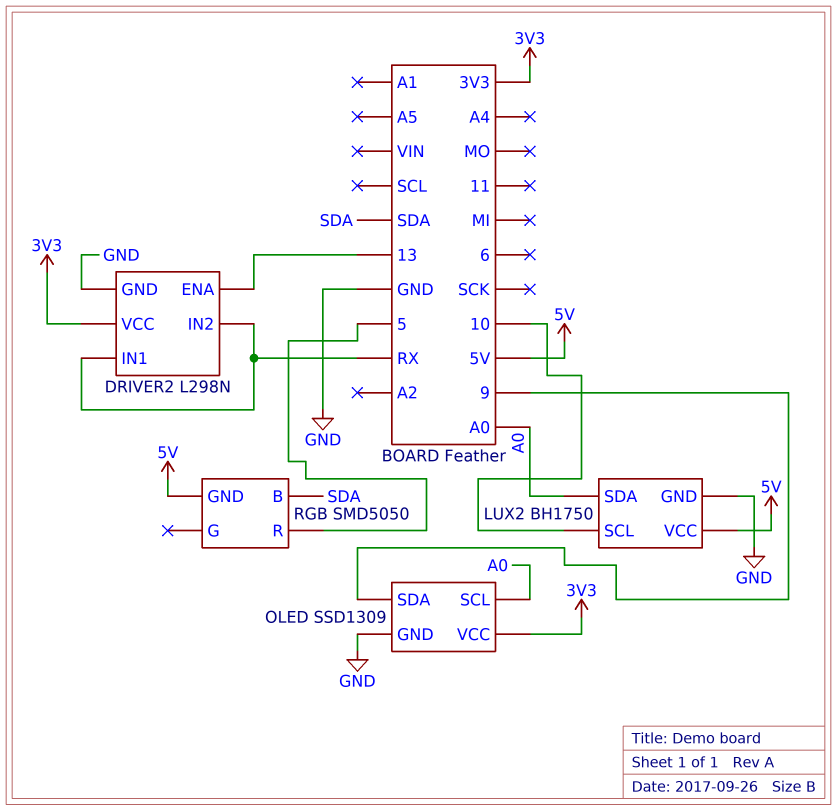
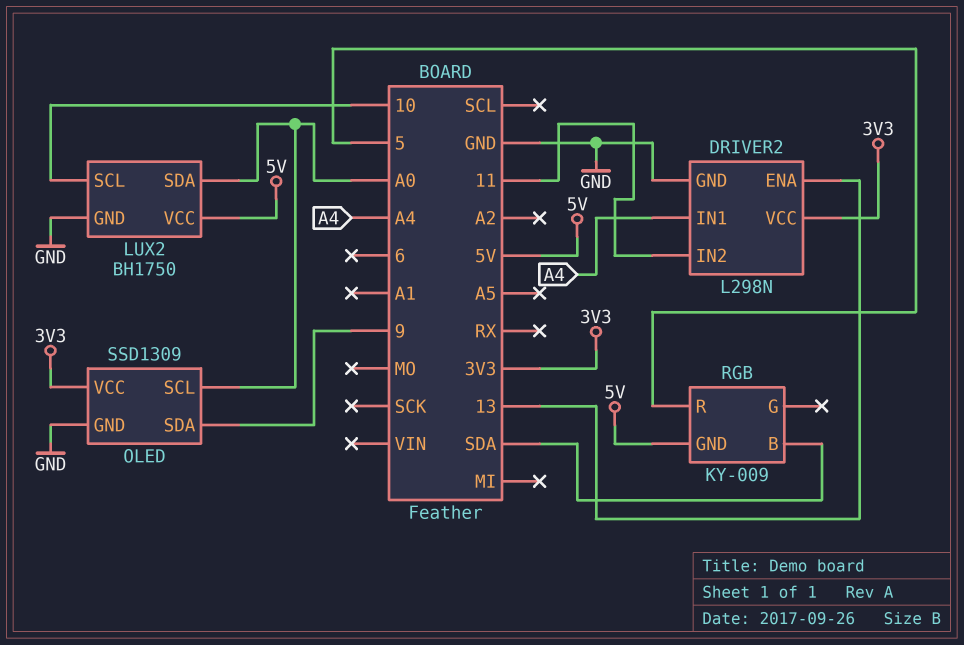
DRIVER2 pin IN1: RX -> A4
DRIVER2 pin IN2: RX -> 11
RGB: SMD5050 -> KY-009

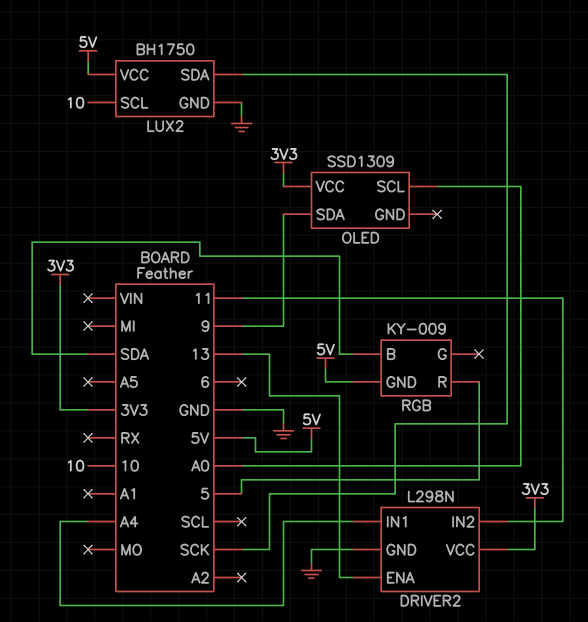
LUX2 pin SDA: A0 -> SCK
OLED pin GND: GND -> none

